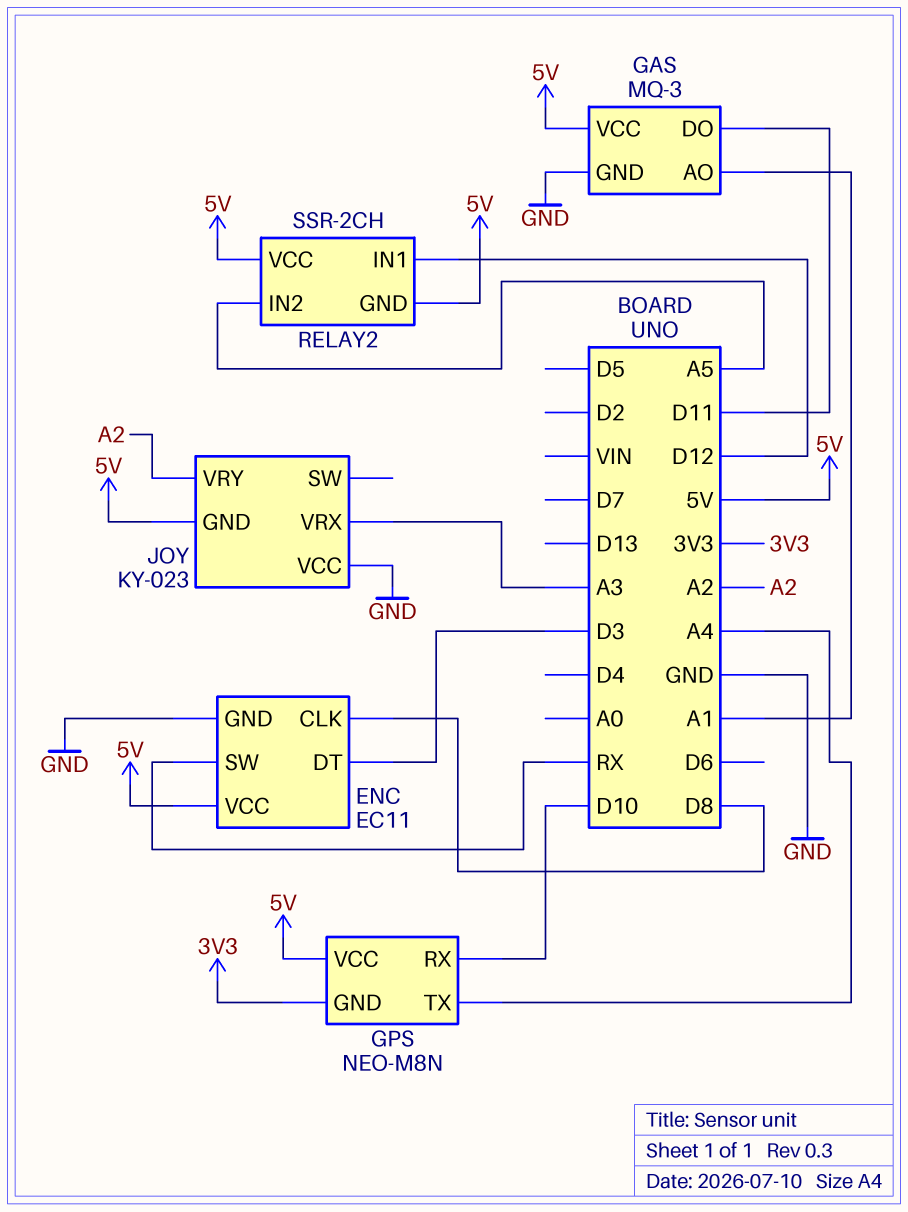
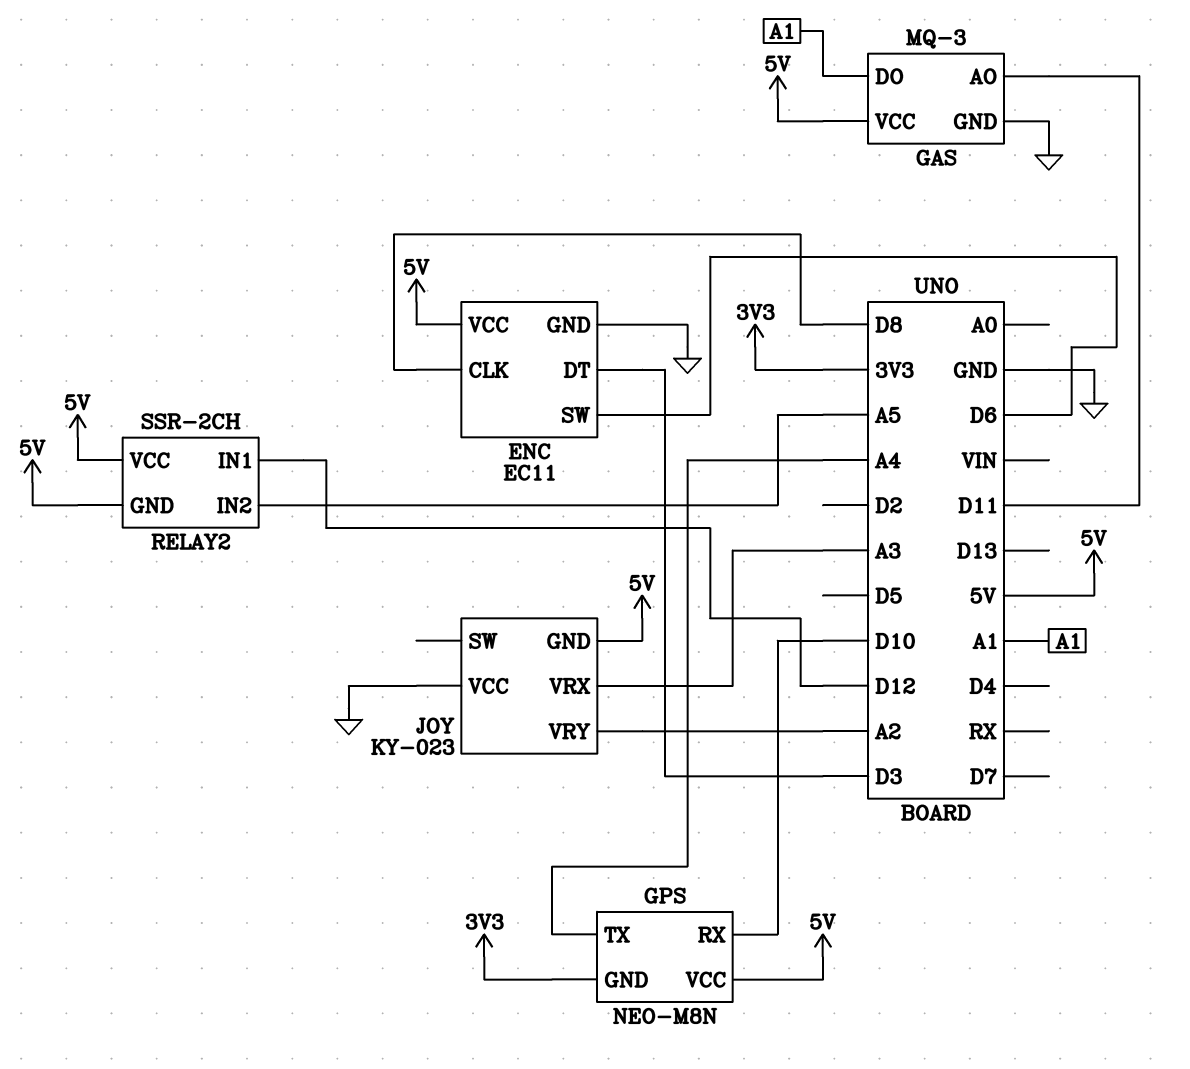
ENC pin SW: RX -> D6
GAS pin AO: A1 -> D11
GAS pin DO: D11 -> A1

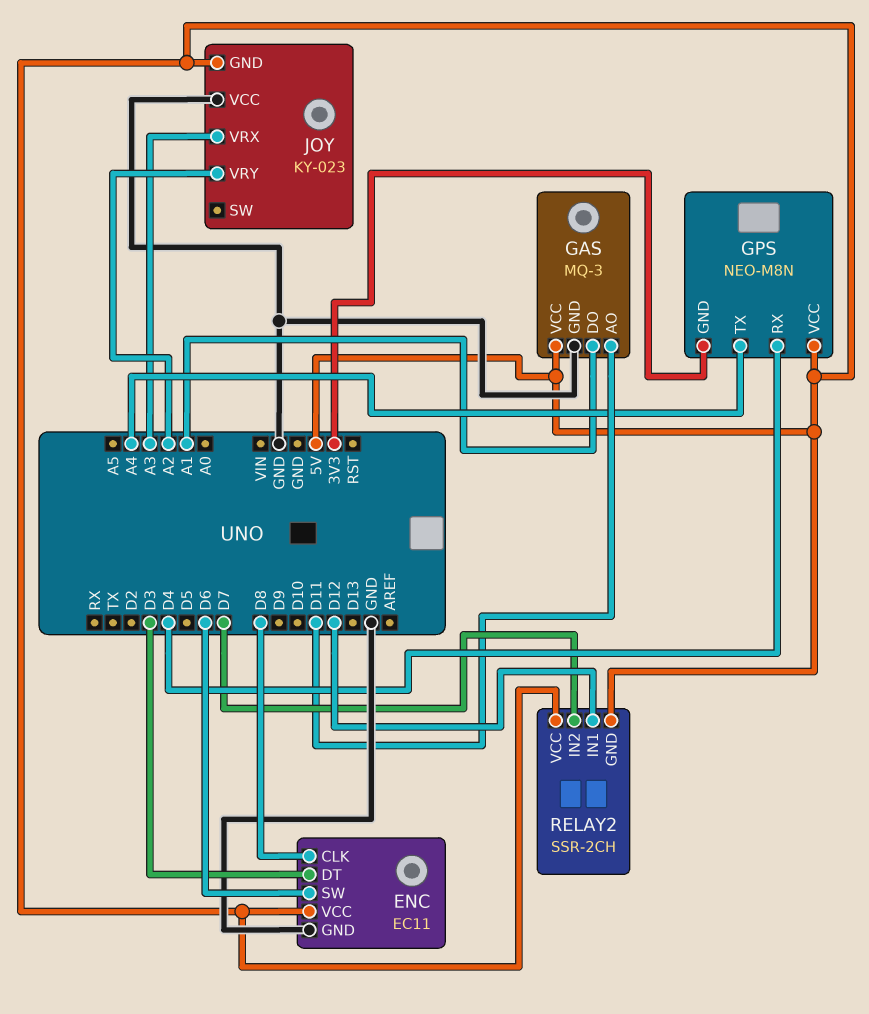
GPS pin RX: D10 -> D4
RELAY2 pin IN2: A5 -> D7

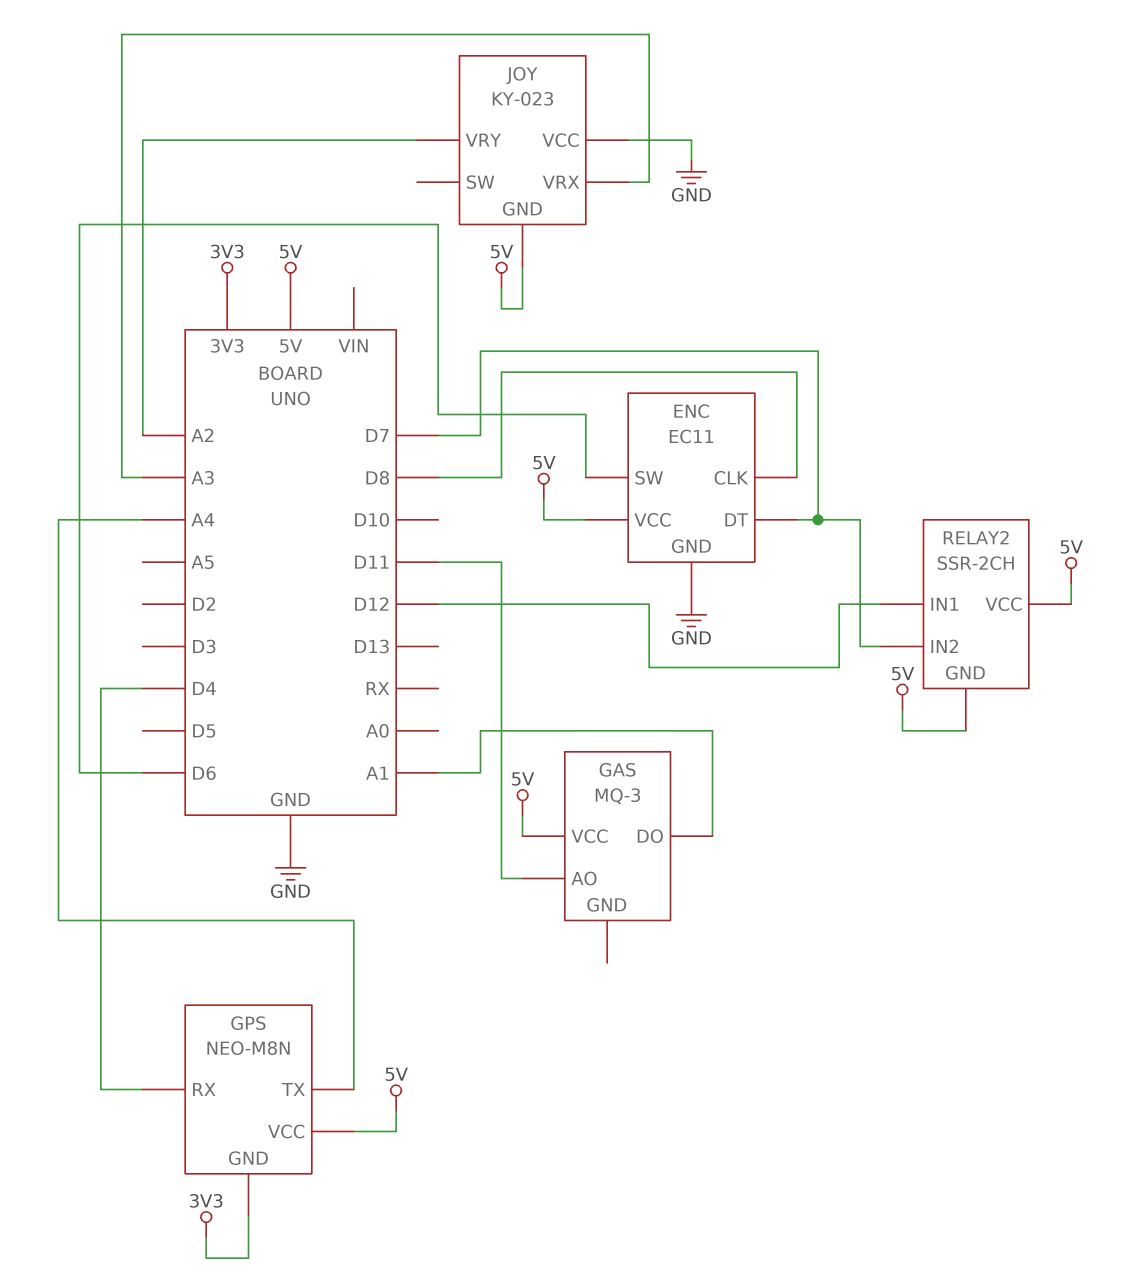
ENC pin DT: D3 -> D7
GAS pin GND: GND -> none

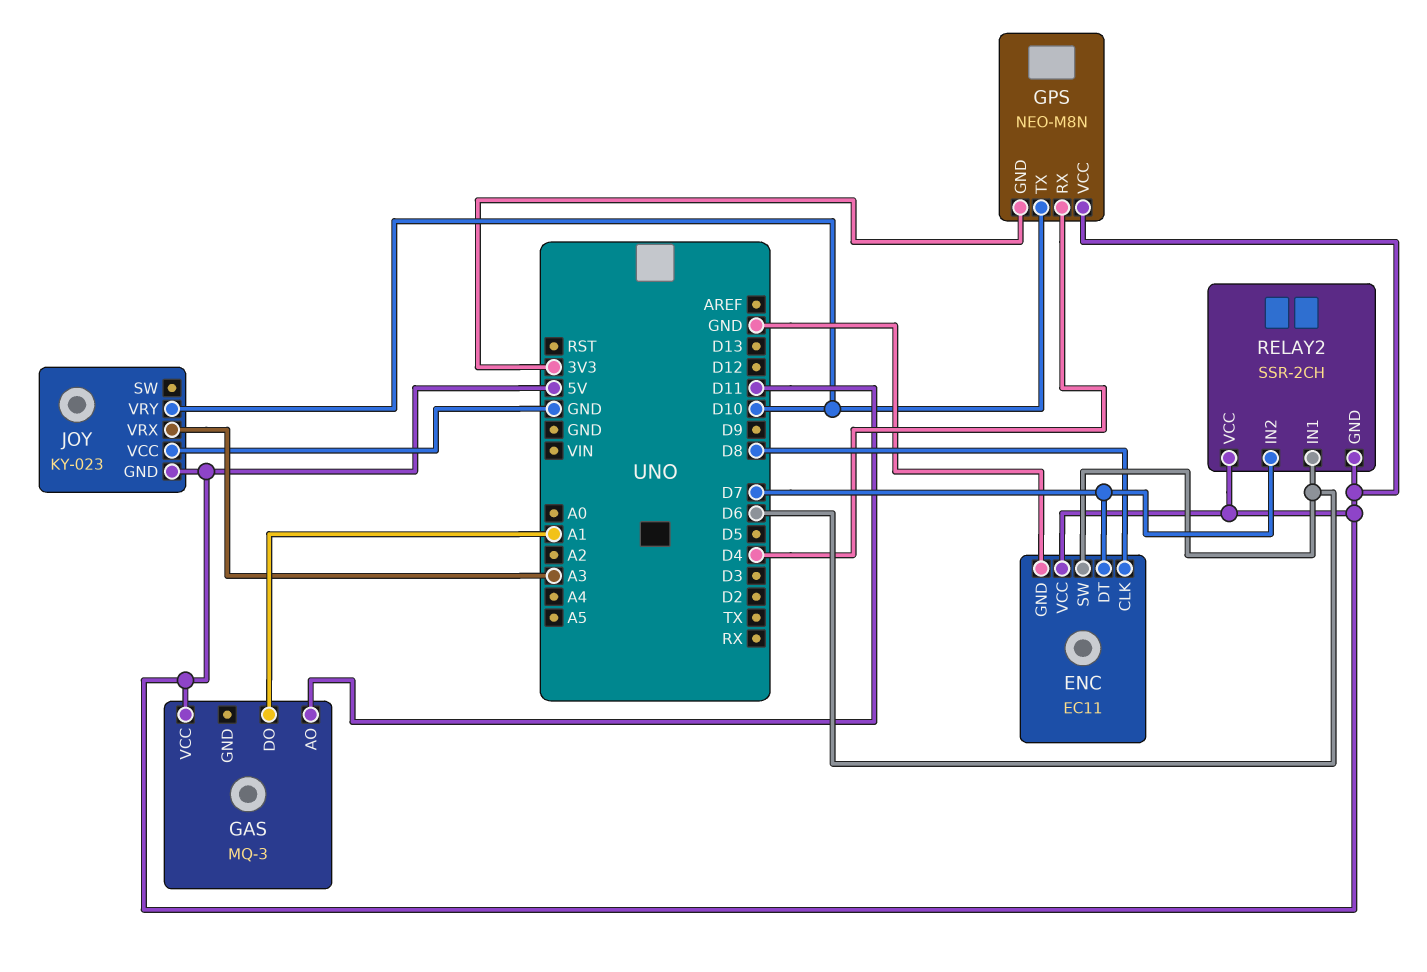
GPS pin TX: A4 -> D10
JOY pin VRY: A2 -> D10
RELAY2 pin IN1: D12 -> D6

